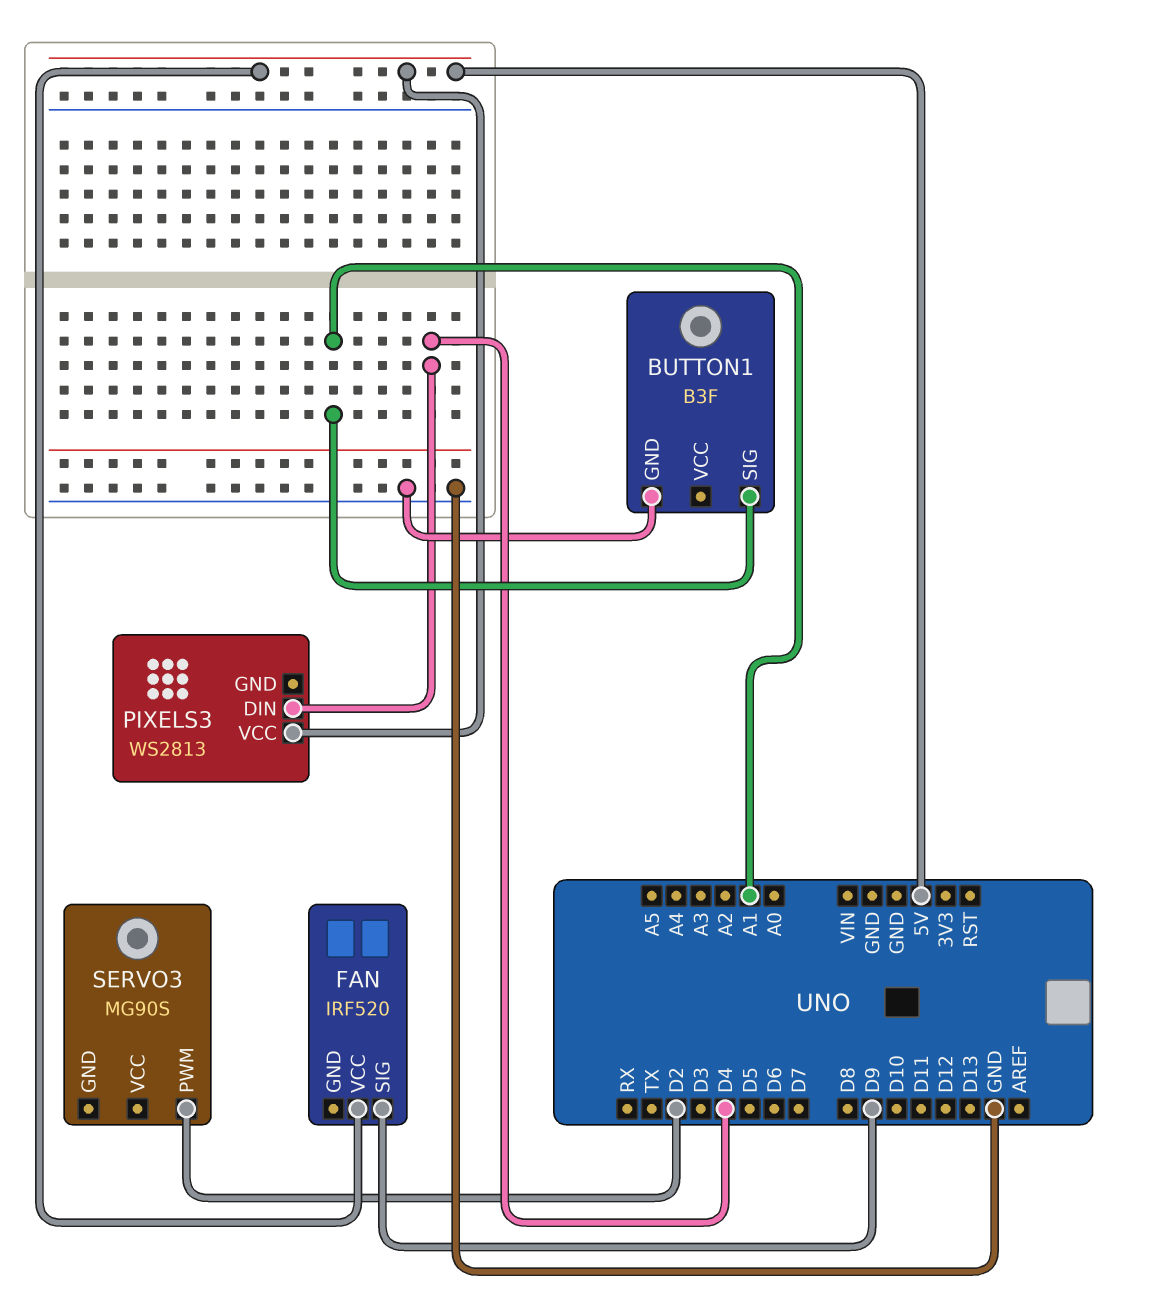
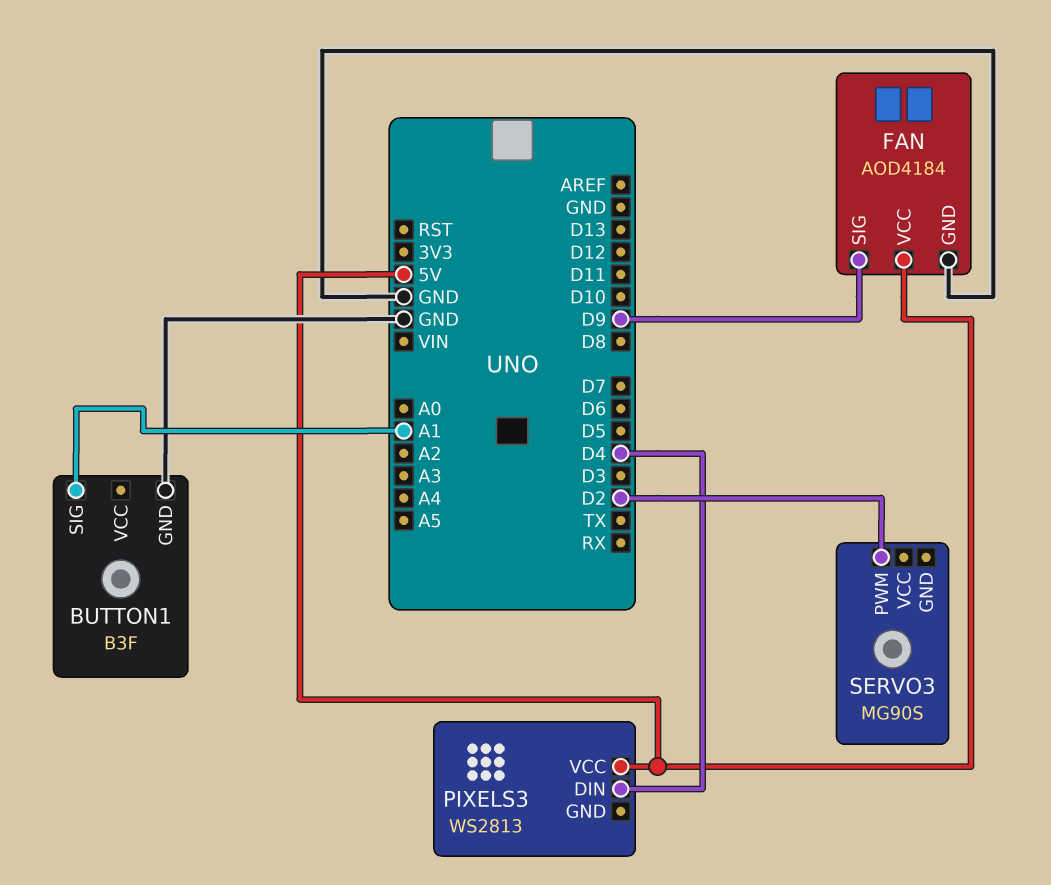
FAN: IRF520 -> AOD4184
FAN pin GND: none -> GND

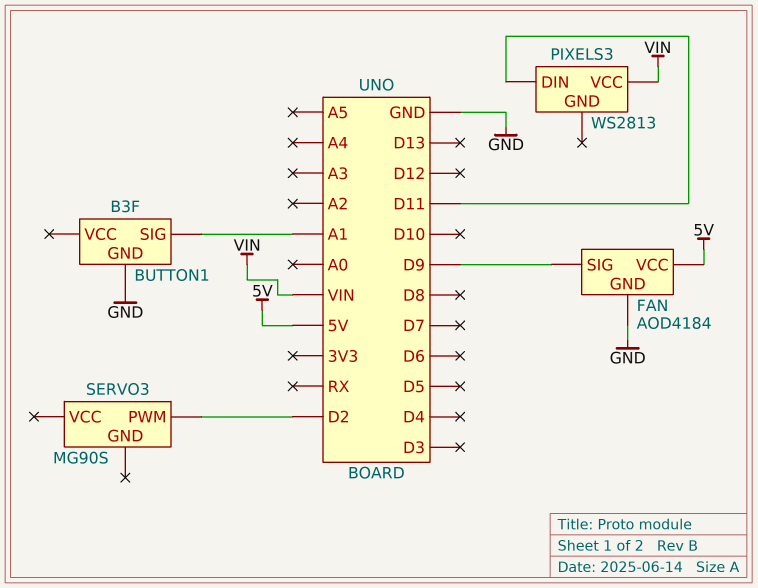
PIXELS3 pin DIN: D4 -> D11
PIXELS3 pin VCC: 5V -> VIN

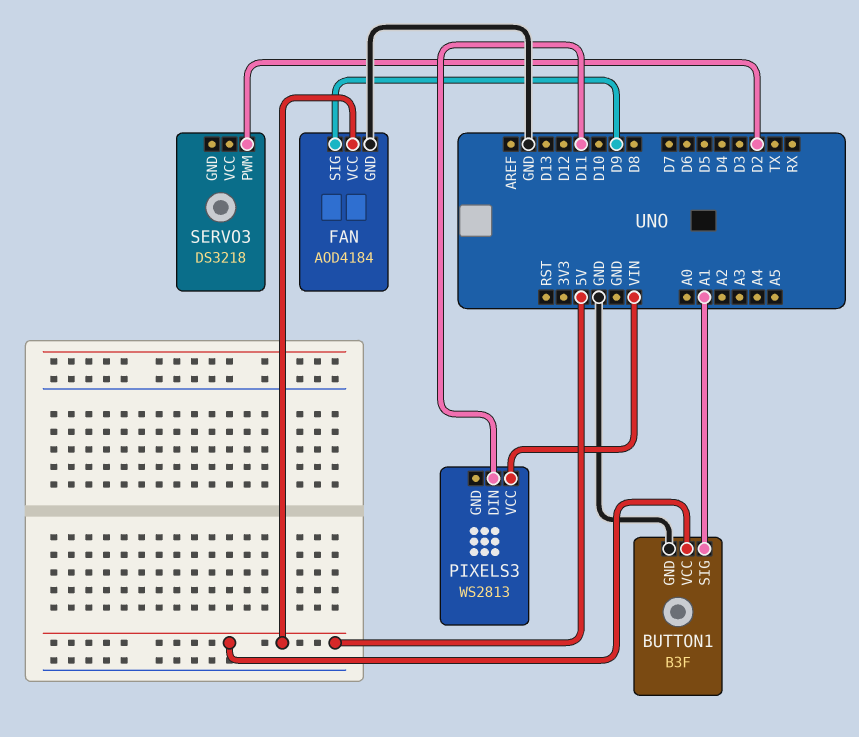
BUTTON1 pin VCC: none -> 5V
SERVO3: MG90S -> DS3218

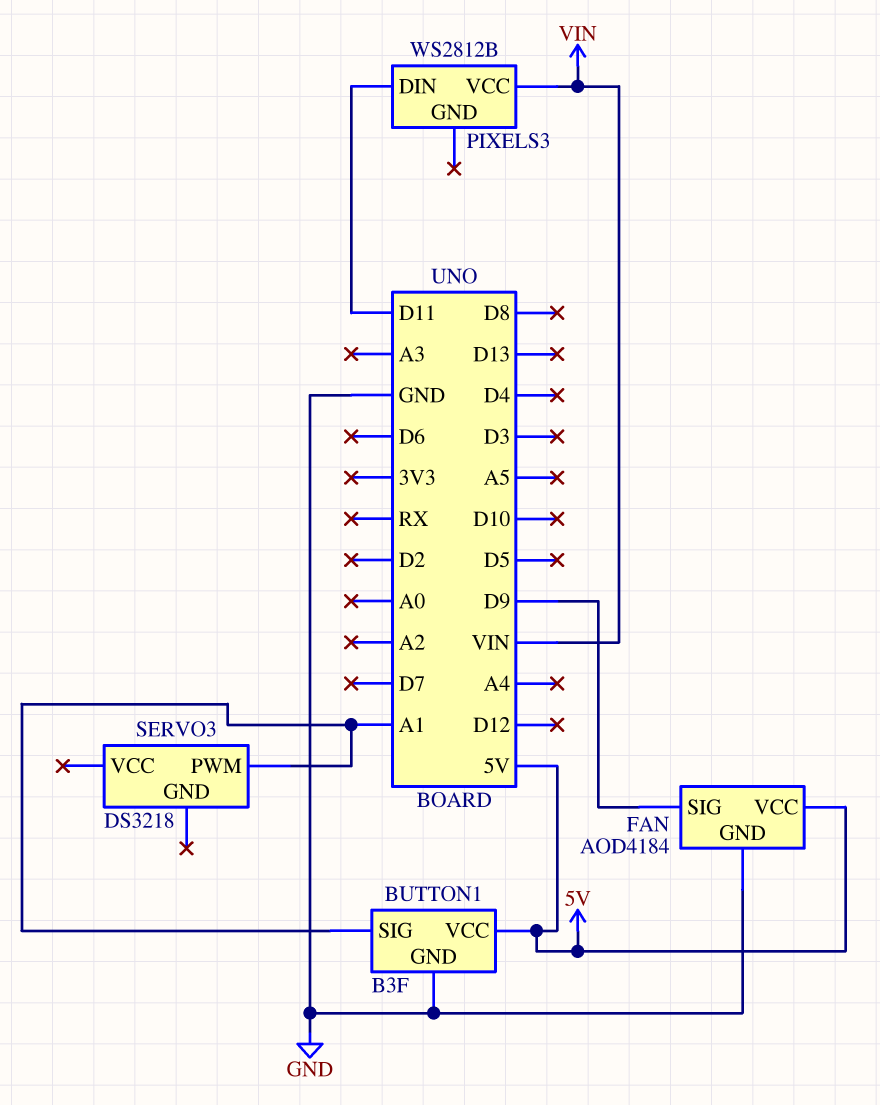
PIXELS3: WS2813 -> WS2812B
SERVO3 pin PWM: D2 -> A1

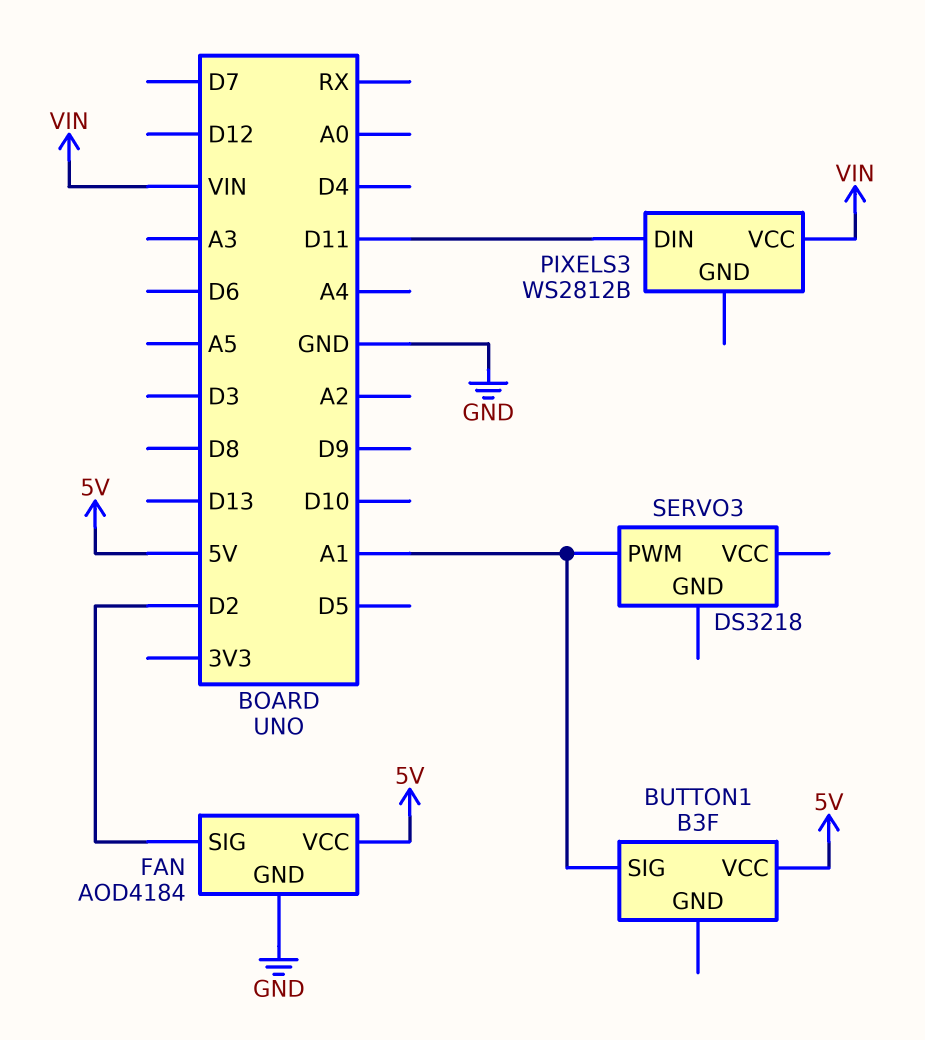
BUTTON1 pin GND: GND -> none
FAN pin SIG: D9 -> D2

